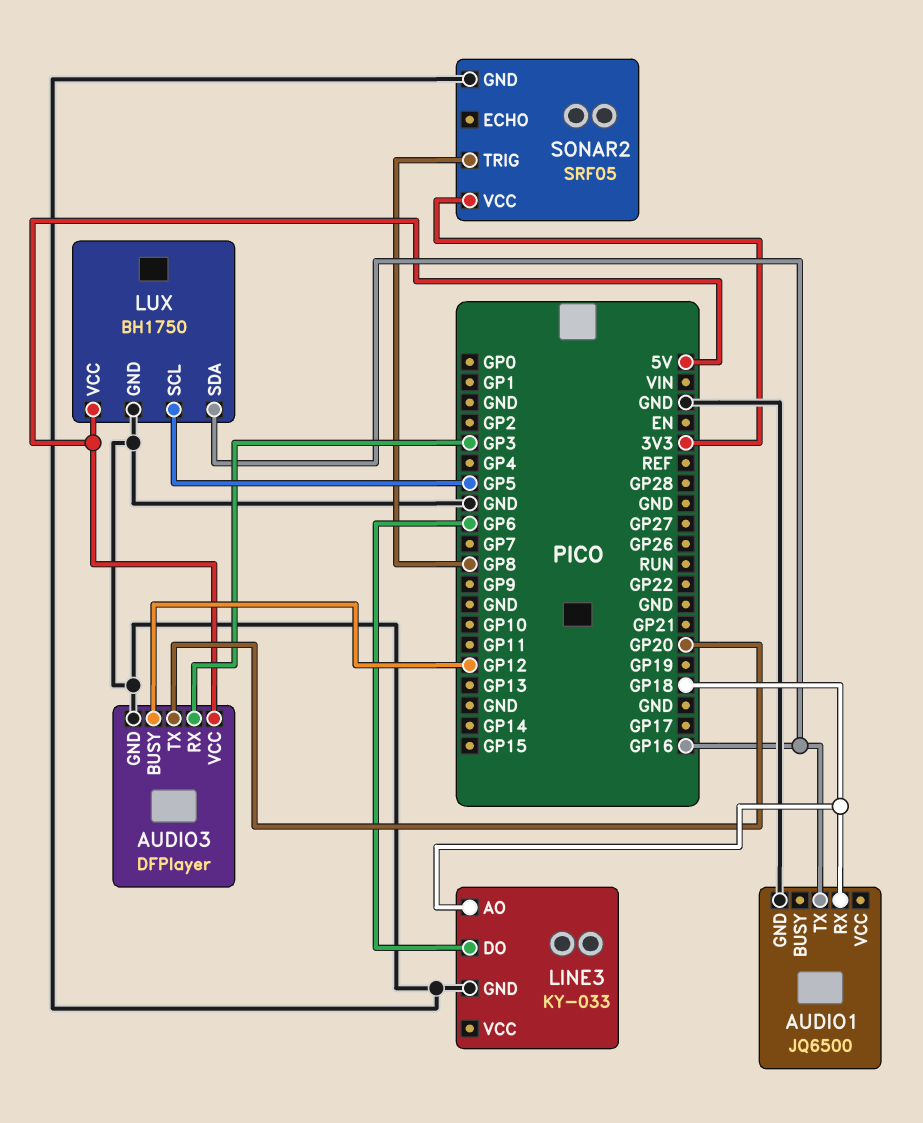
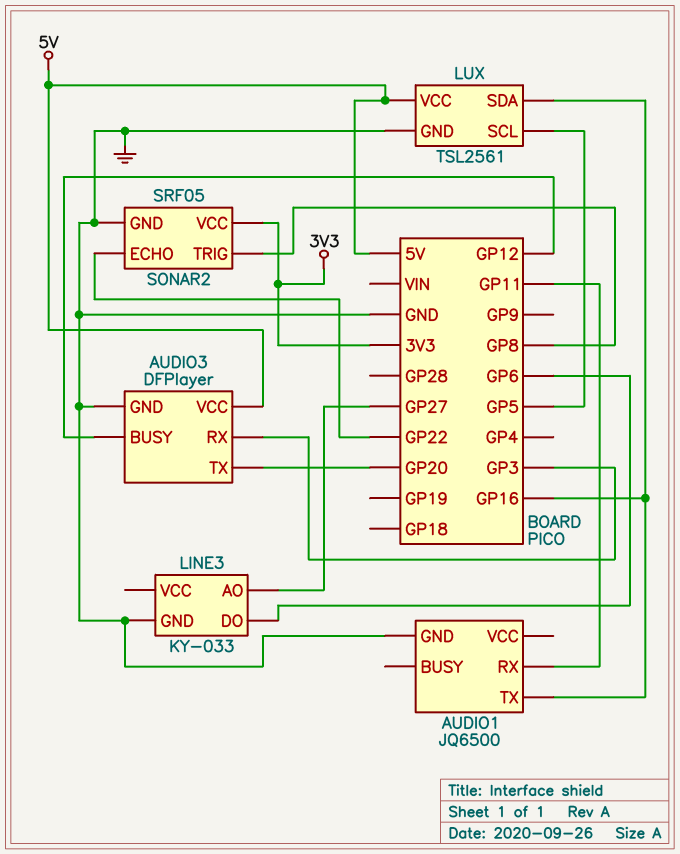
AUDIO1 pin RX: GP18 -> GP11
LINE3 pin AO: GP18 -> GP27
LUX: BH1750 -> TSL2561
SONAR2 pin ECHO: none -> GP22

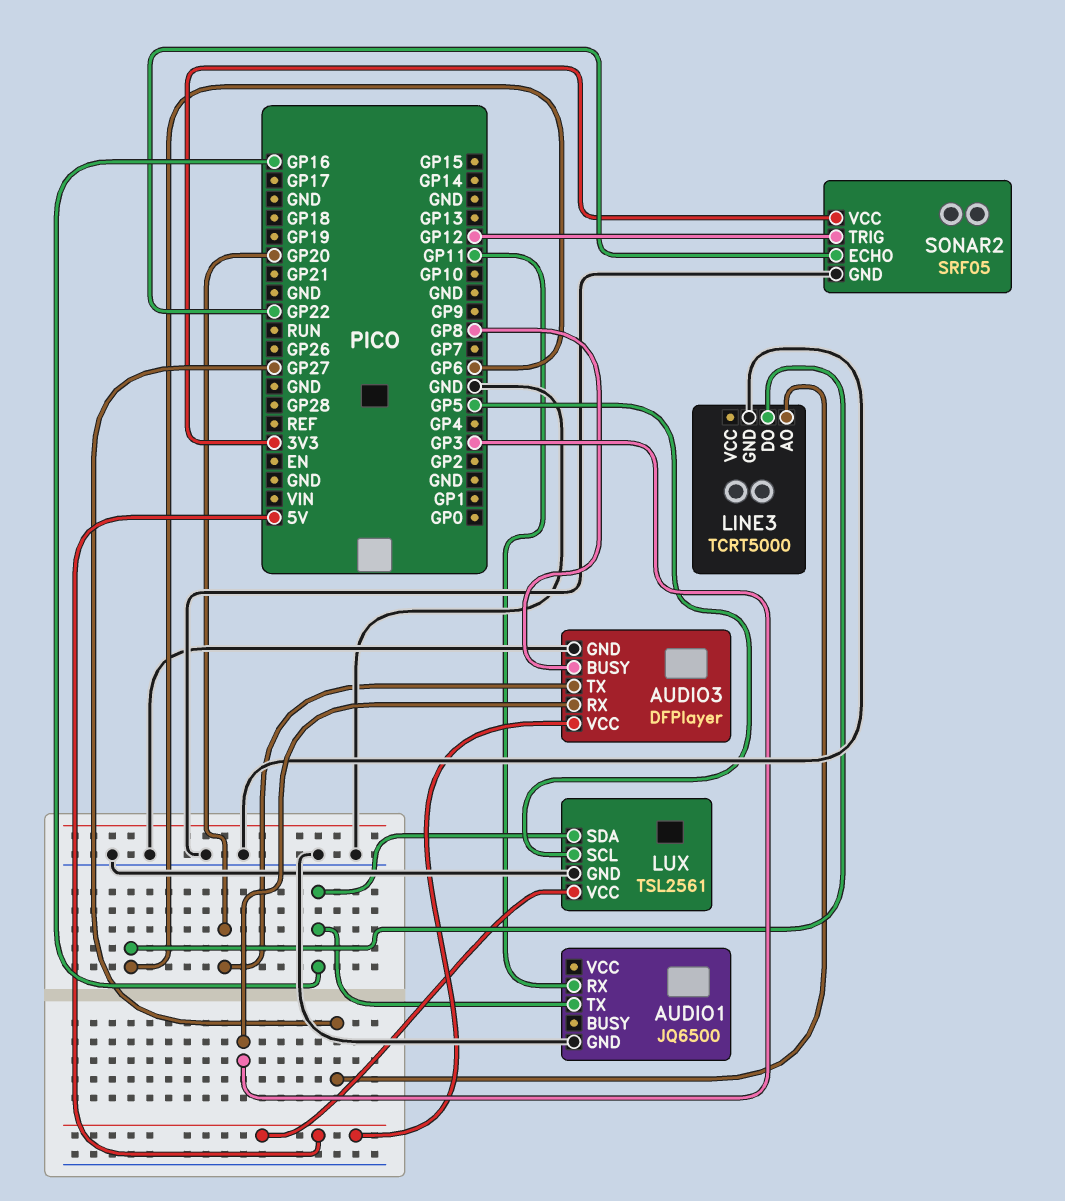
AUDIO3 pin BUSY: GP12 -> GP8
LINE3: KY-033 -> TCRT5000
SONAR2 pin TRIG: GP8 -> GP12

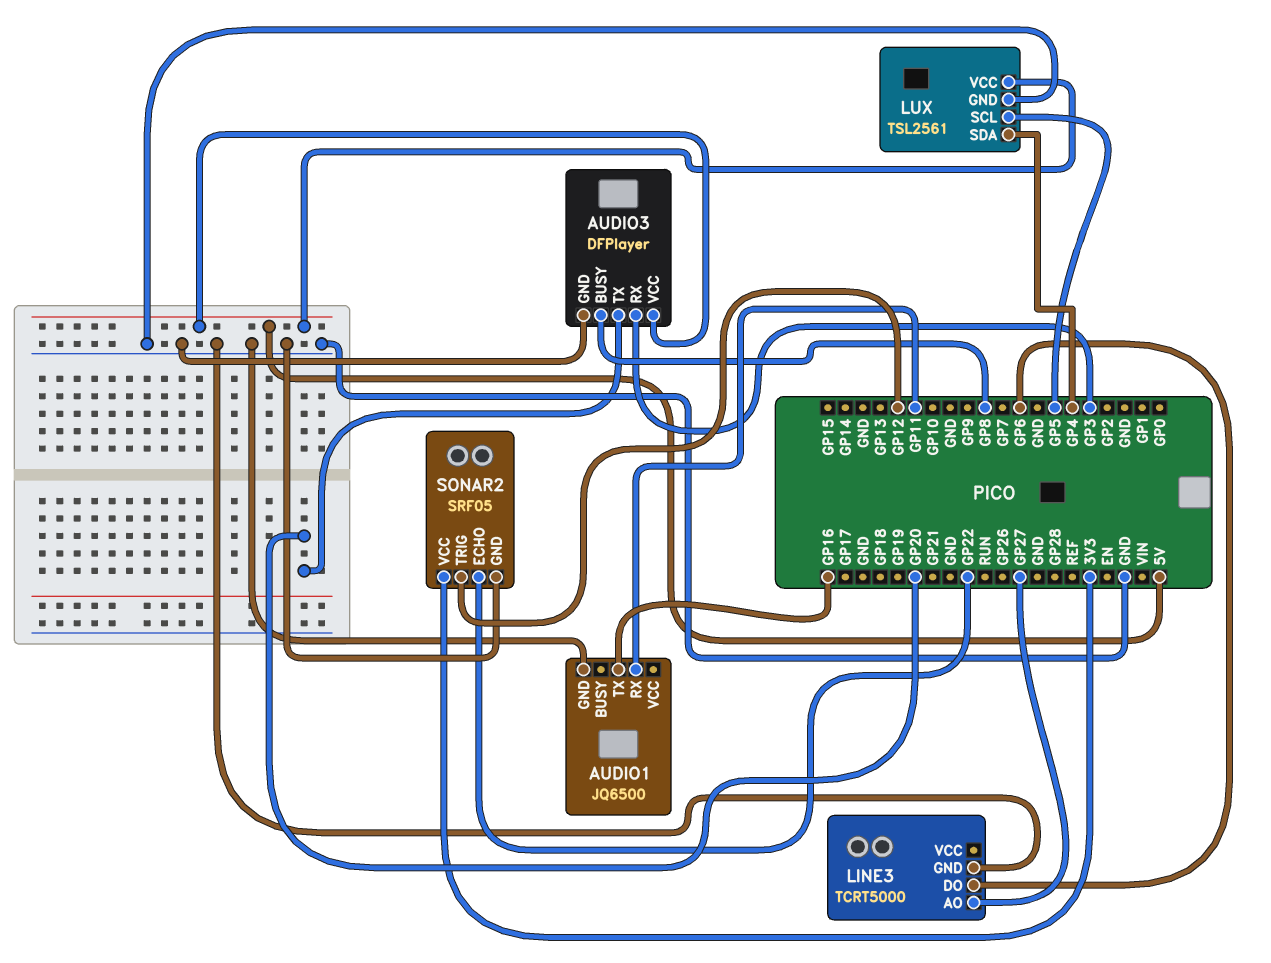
LUX pin SDA: GP16 -> GP4

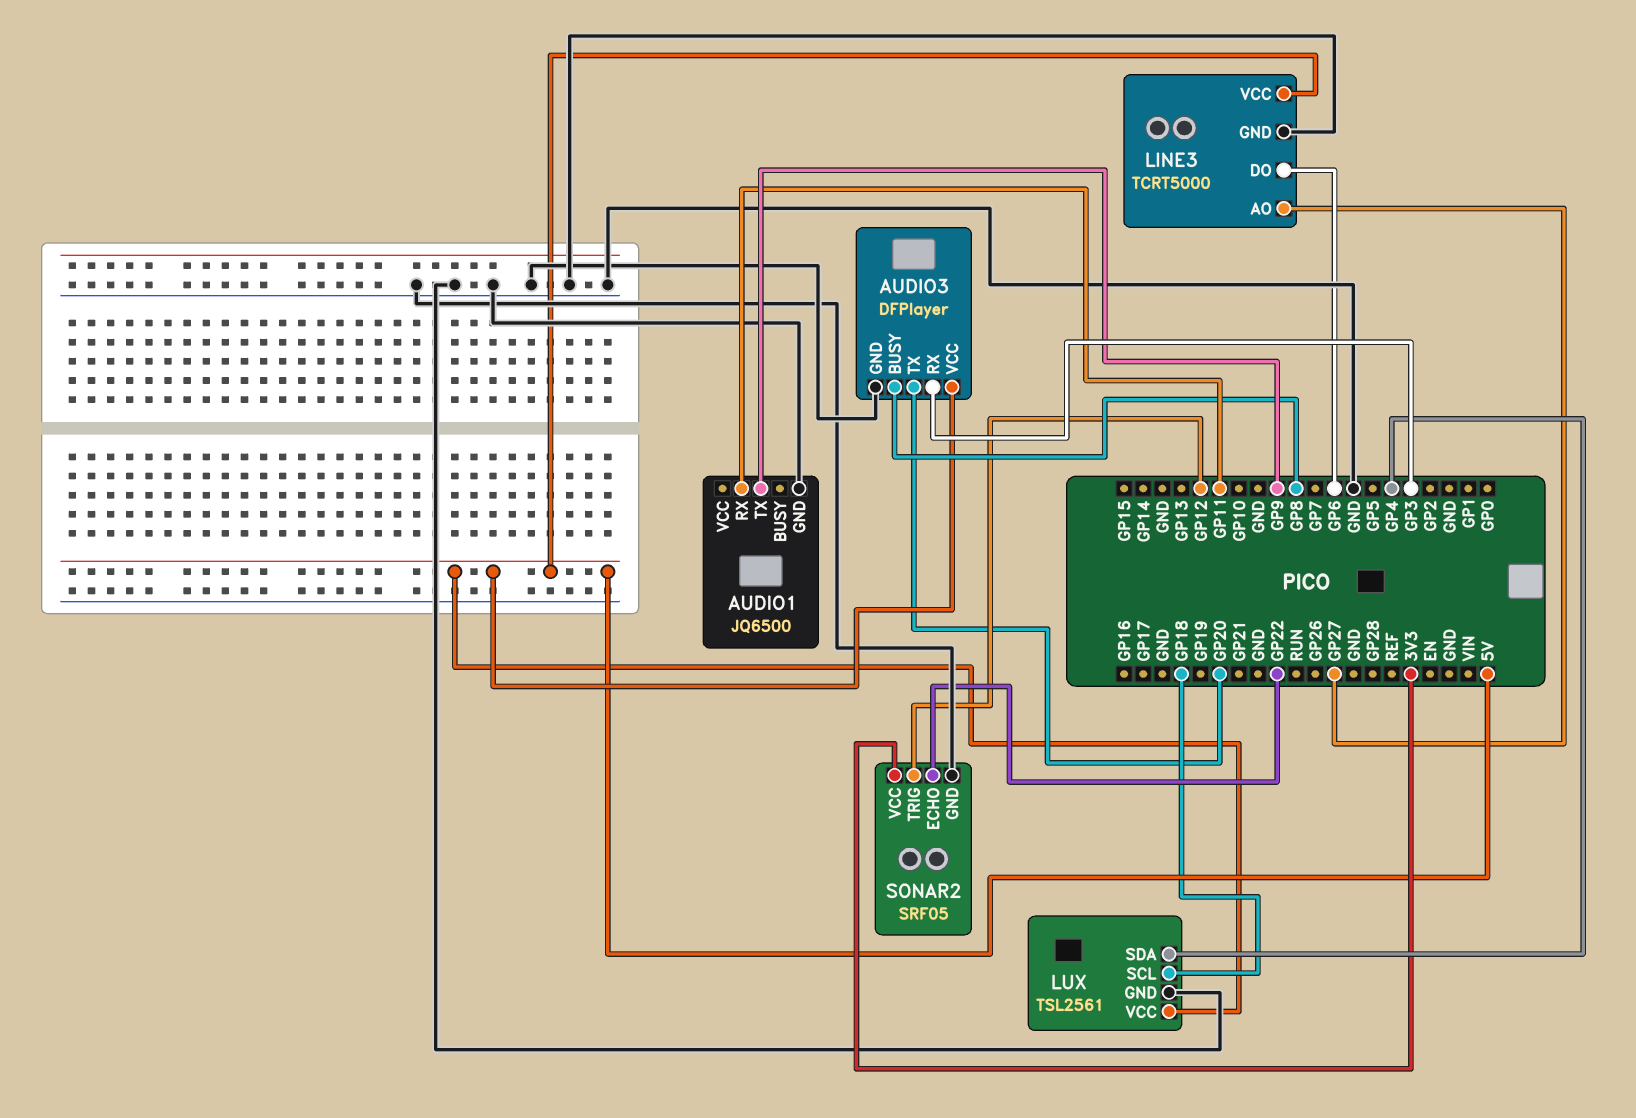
AUDIO1 pin TX: GP16 -> GP9
LINE3 pin VCC: none -> 5V
LUX pin SCL: GP5 -> GP18

